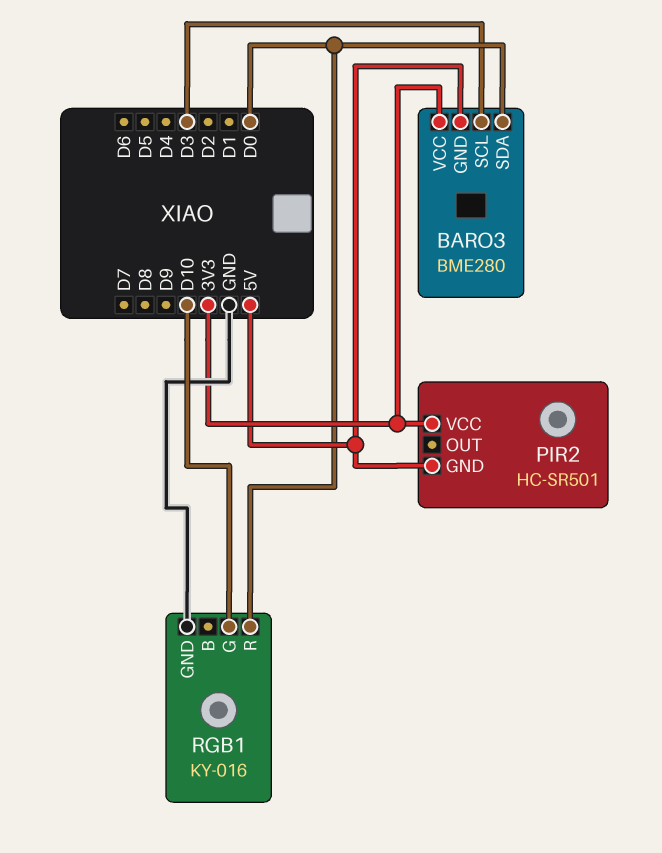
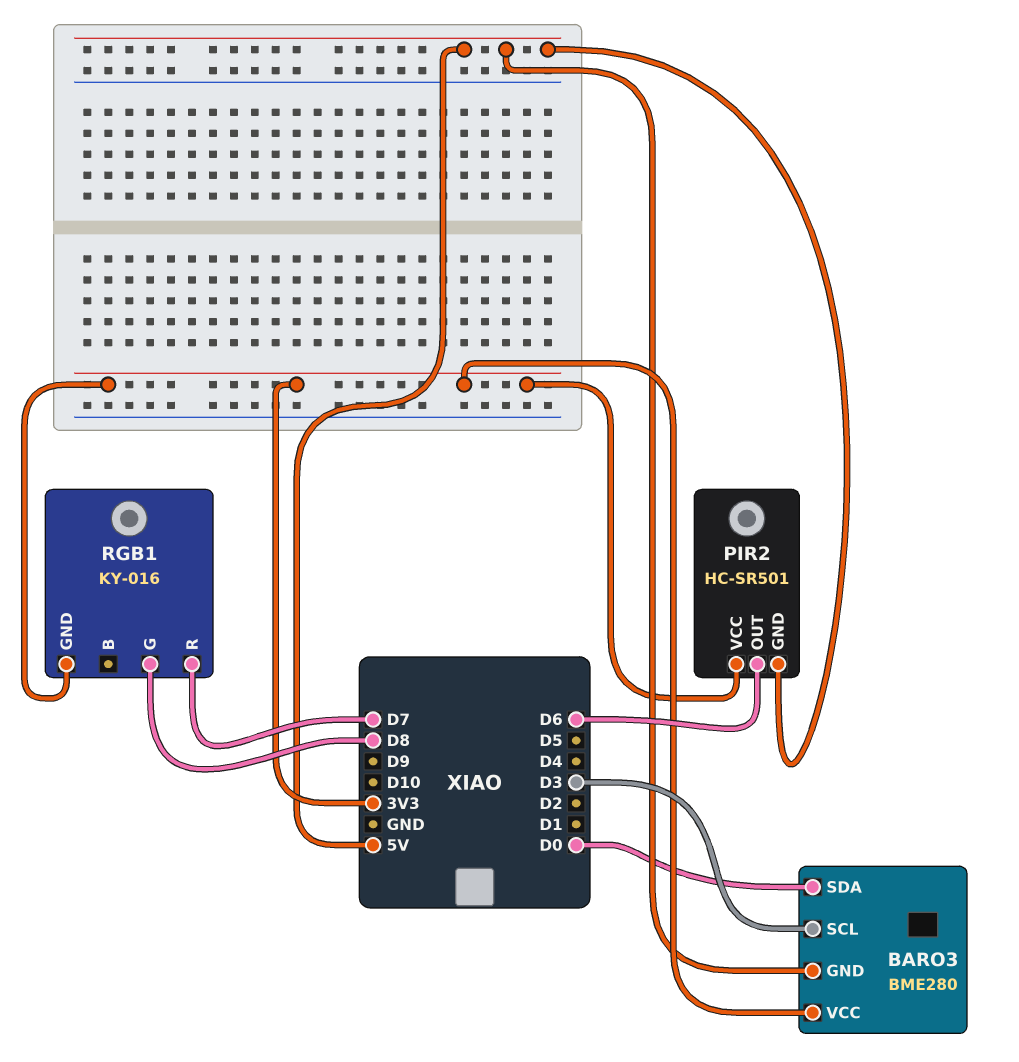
PIR2 pin OUT: none -> D6
RGB1 pin G: D10 -> D8
RGB1 pin GND: GND -> 3V3
RGB1 pin R: D0 -> D7

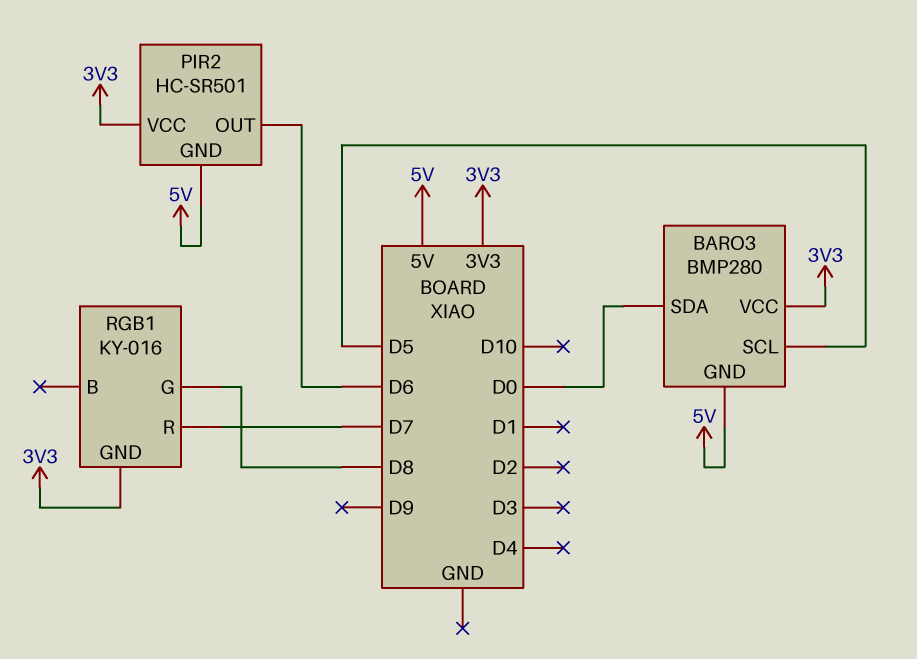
BARO3: BME280 -> BMP280
BARO3 pin SCL: D3 -> D5

